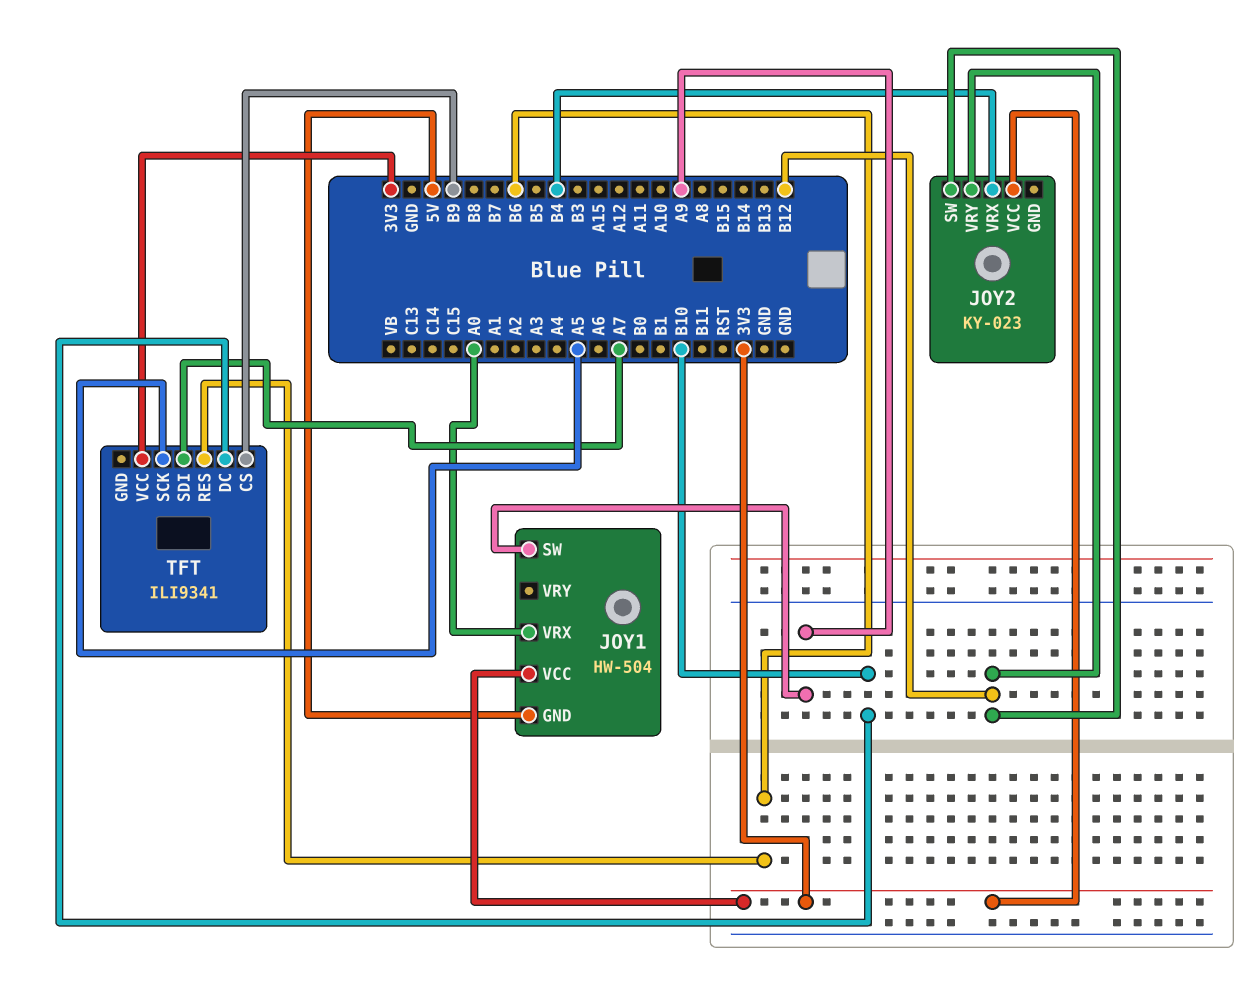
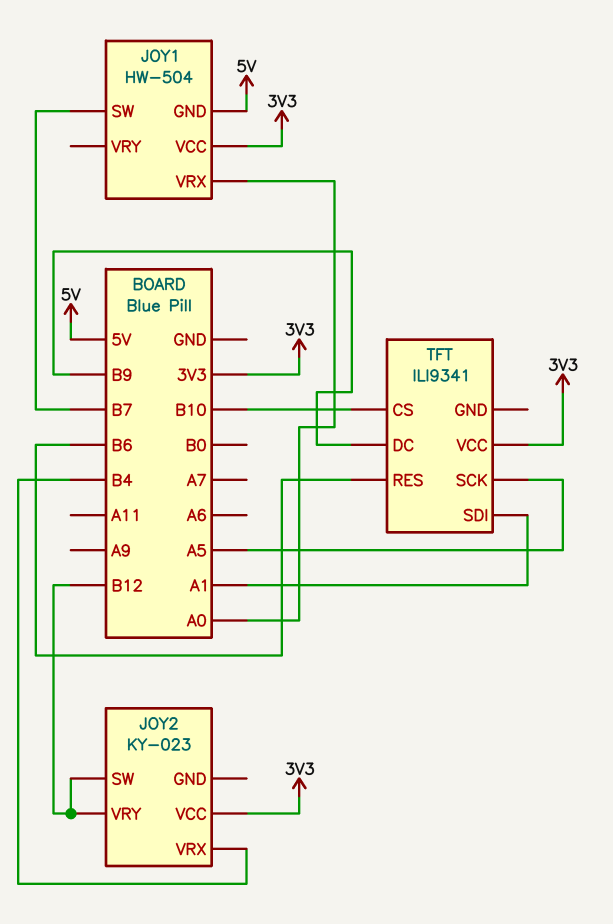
JOY1 pin SW: A9 -> B7
TFT pin CS: B9 -> B10
TFT pin DC: B10 -> B9
TFT pin SDI: A7 -> A1

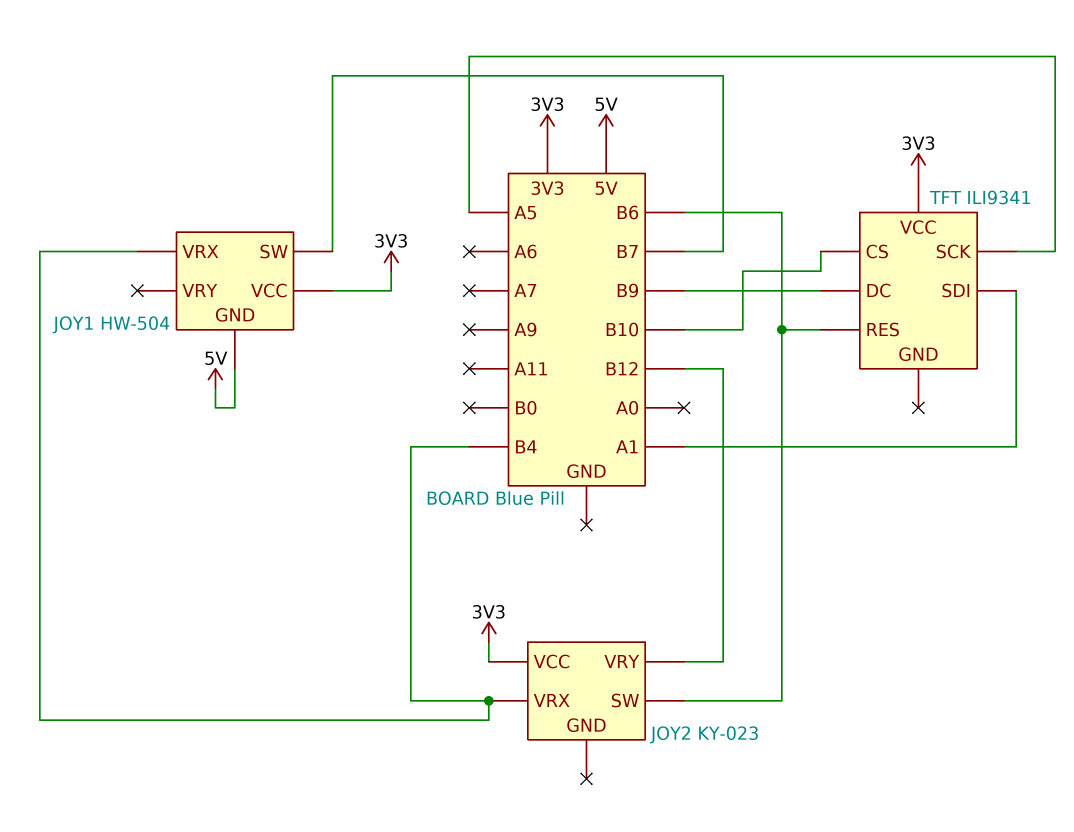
JOY1 pin VRX: A0 -> B4
JOY2 pin SW: B12 -> B6

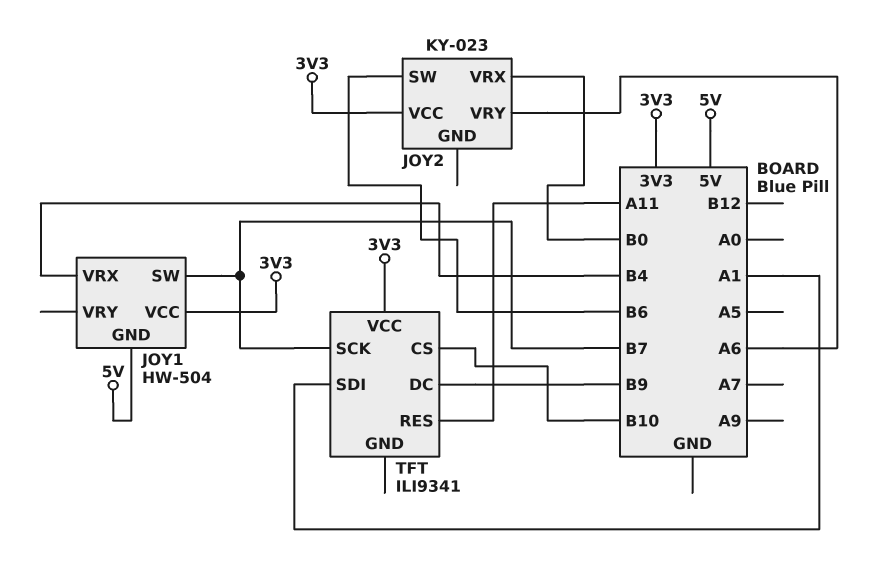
JOY2 pin VRX: B4 -> B0
JOY2 pin VRY: B12 -> A6
TFT pin RES: B6 -> A11
TFT pin SCK: A5 -> B7

